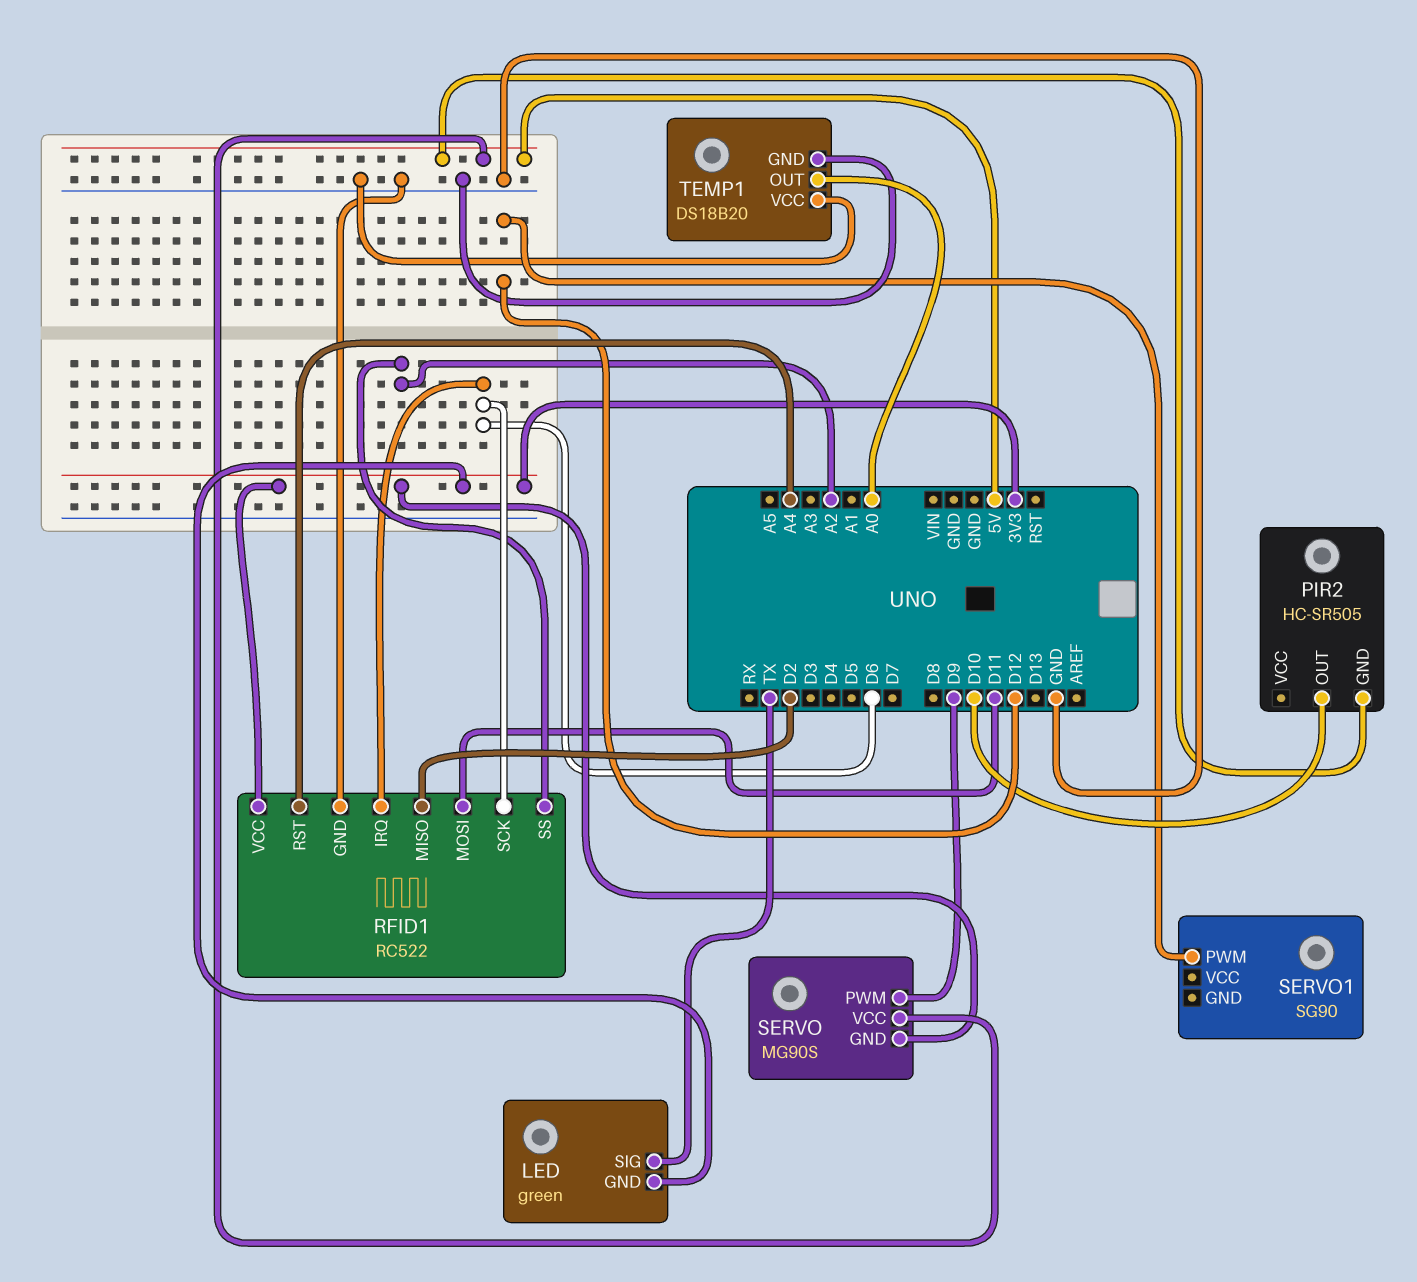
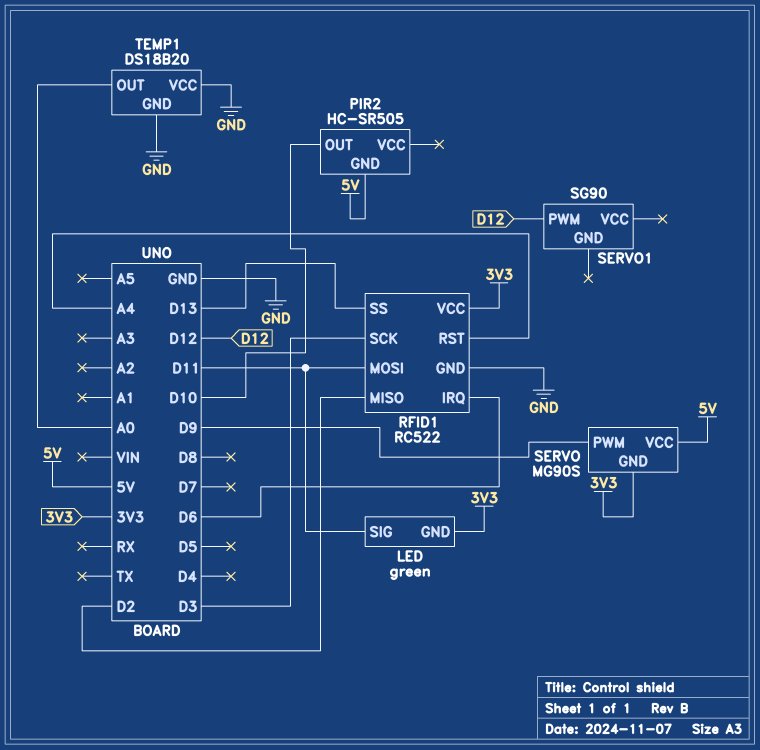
LED pin SIG: TX -> D11
RFID1 pin SCK: D6 -> D3
RFID1 pin SS: A2 -> D13

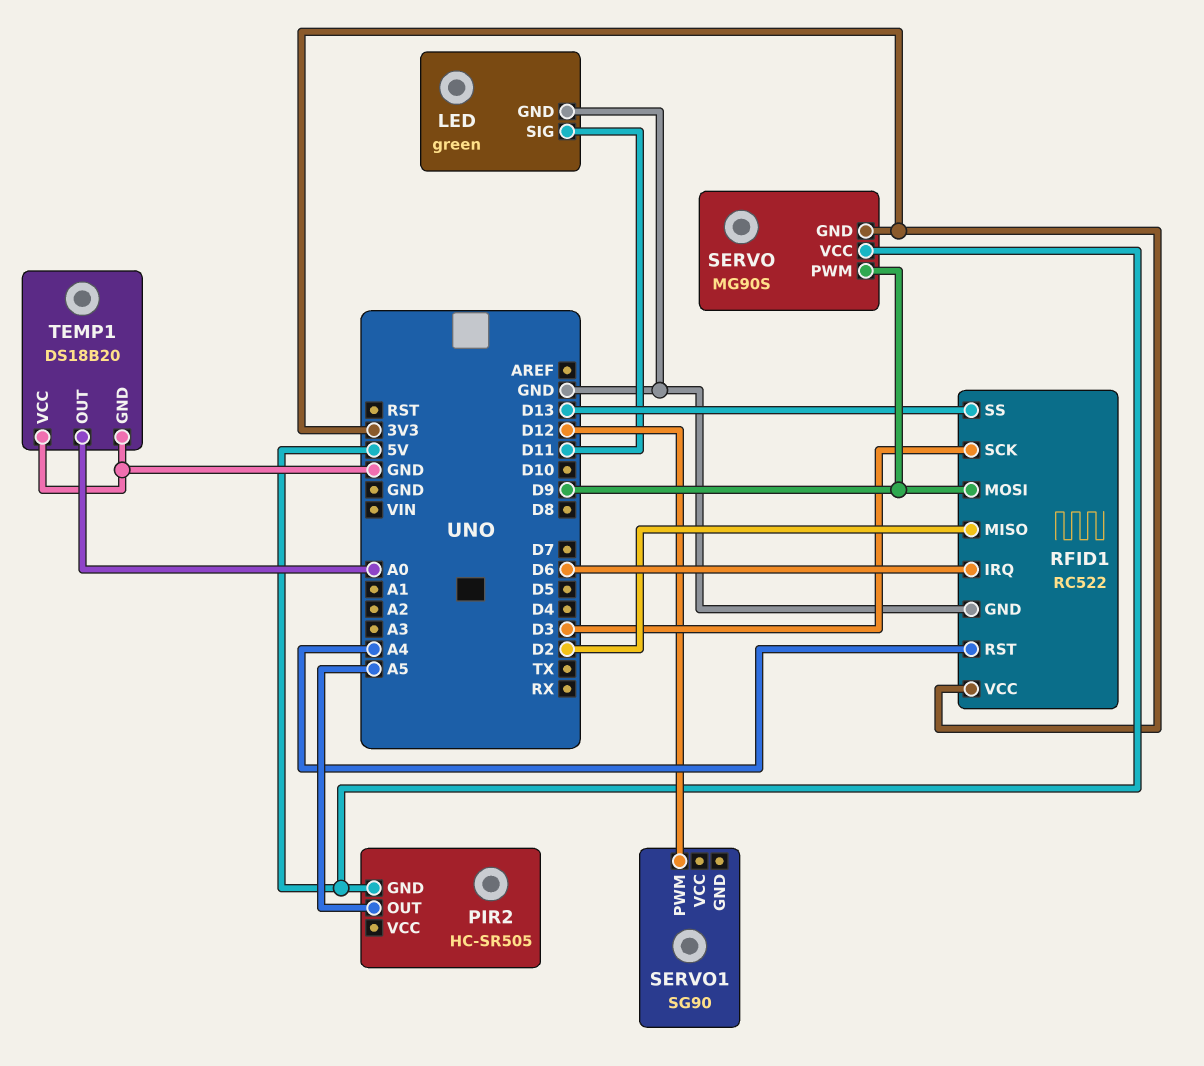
LED pin GND: 3V3 -> GND
PIR2 pin OUT: D10 -> A5
RFID1 pin MOSI: D11 -> D9

